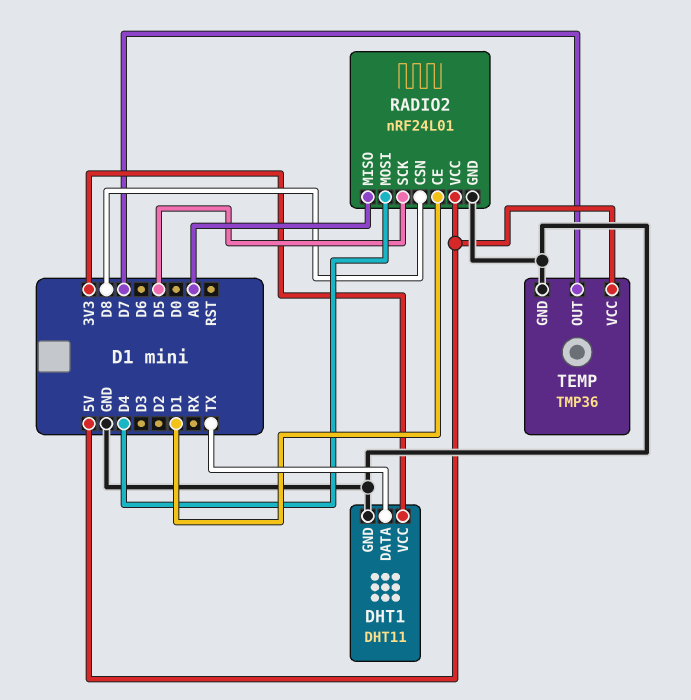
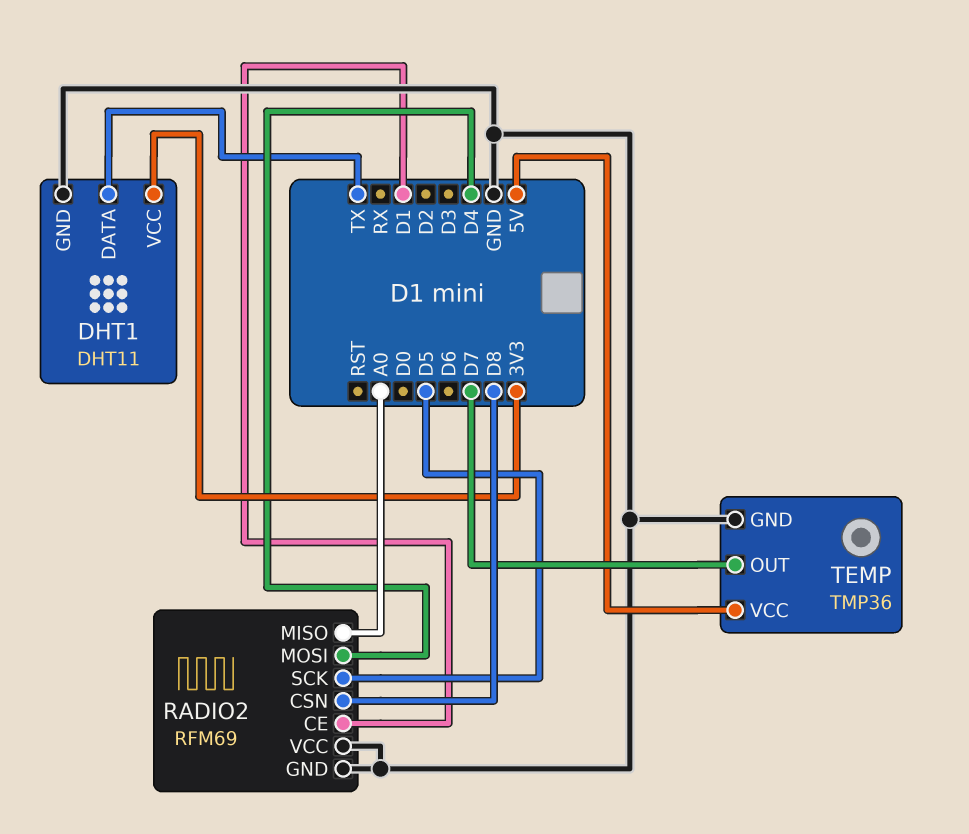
RADIO2: nRF24L01 -> RFM69
RADIO2 pin VCC: 5V -> GND

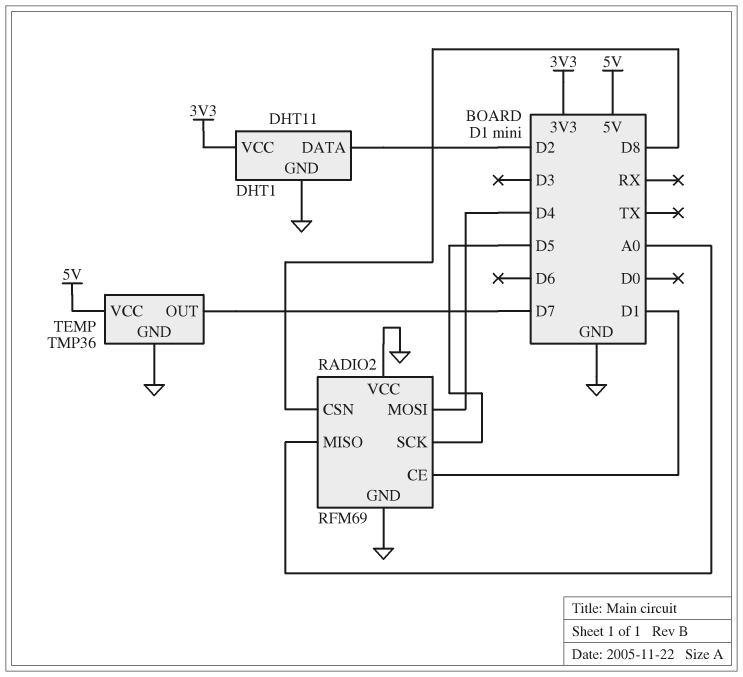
DHT1 pin DATA: TX -> D2

